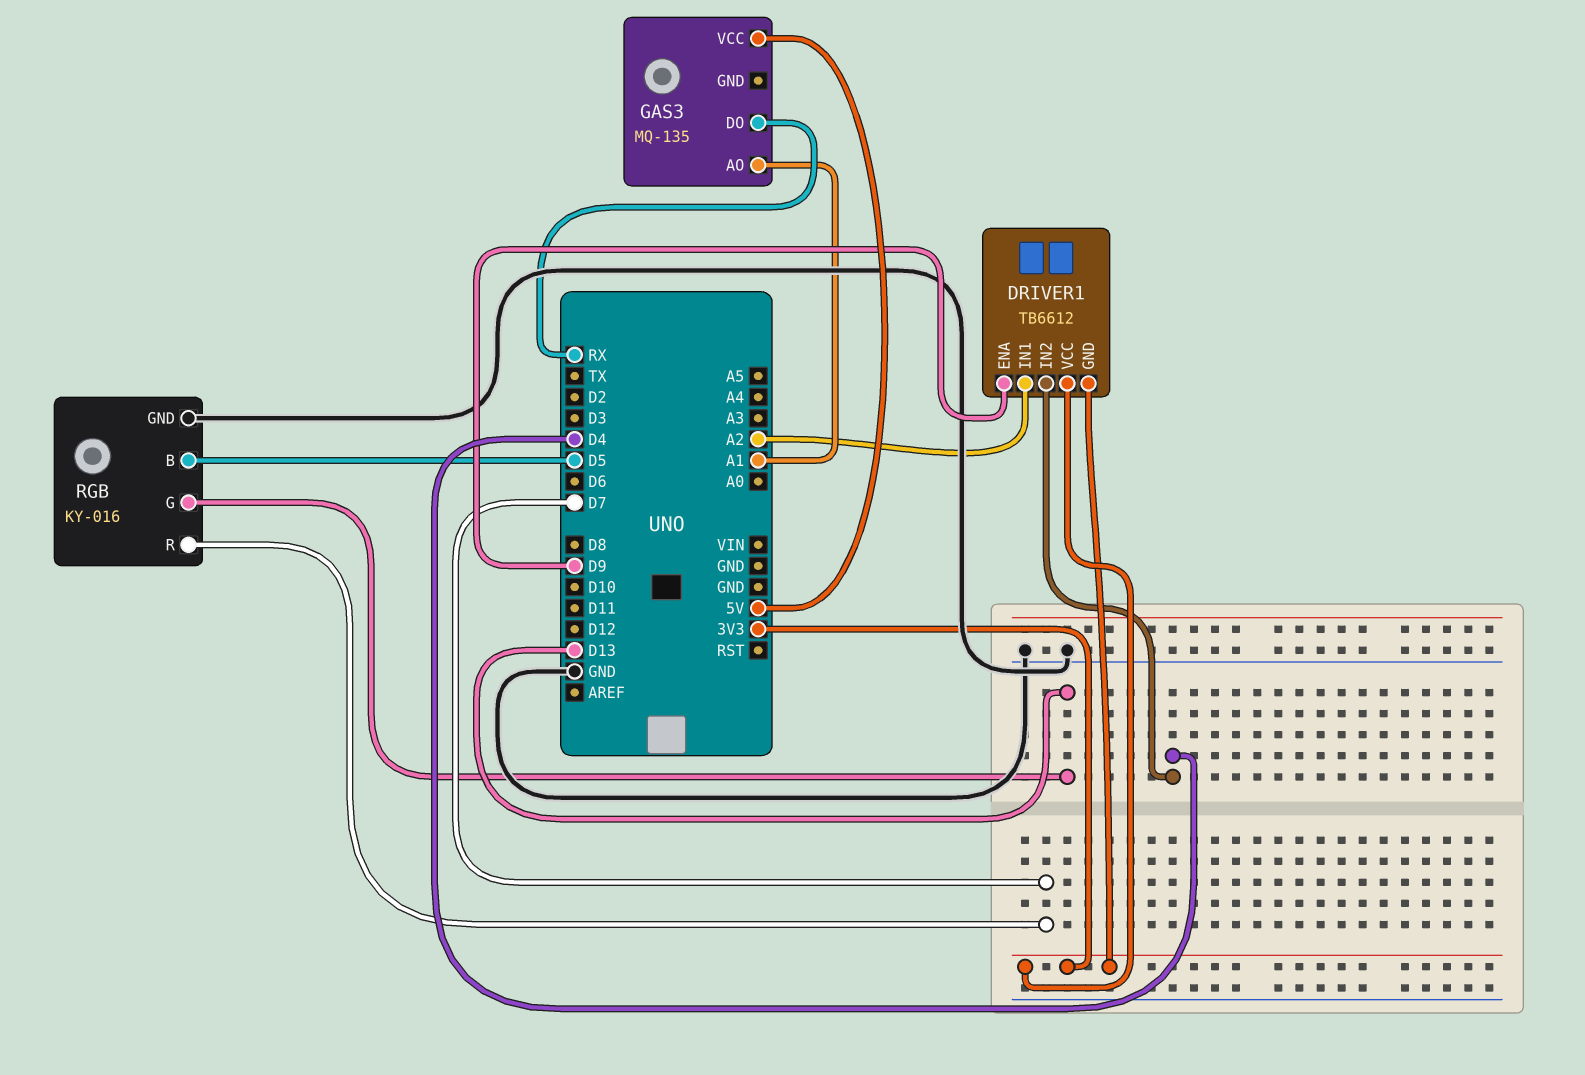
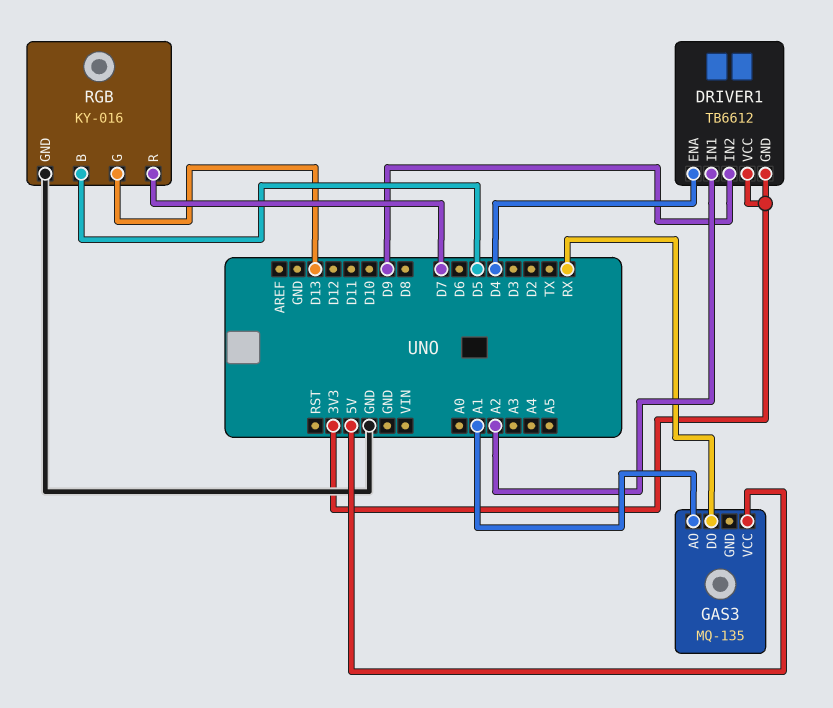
DRIVER1 pin ENA: D9 -> D4
DRIVER1 pin IN2: D4 -> D9

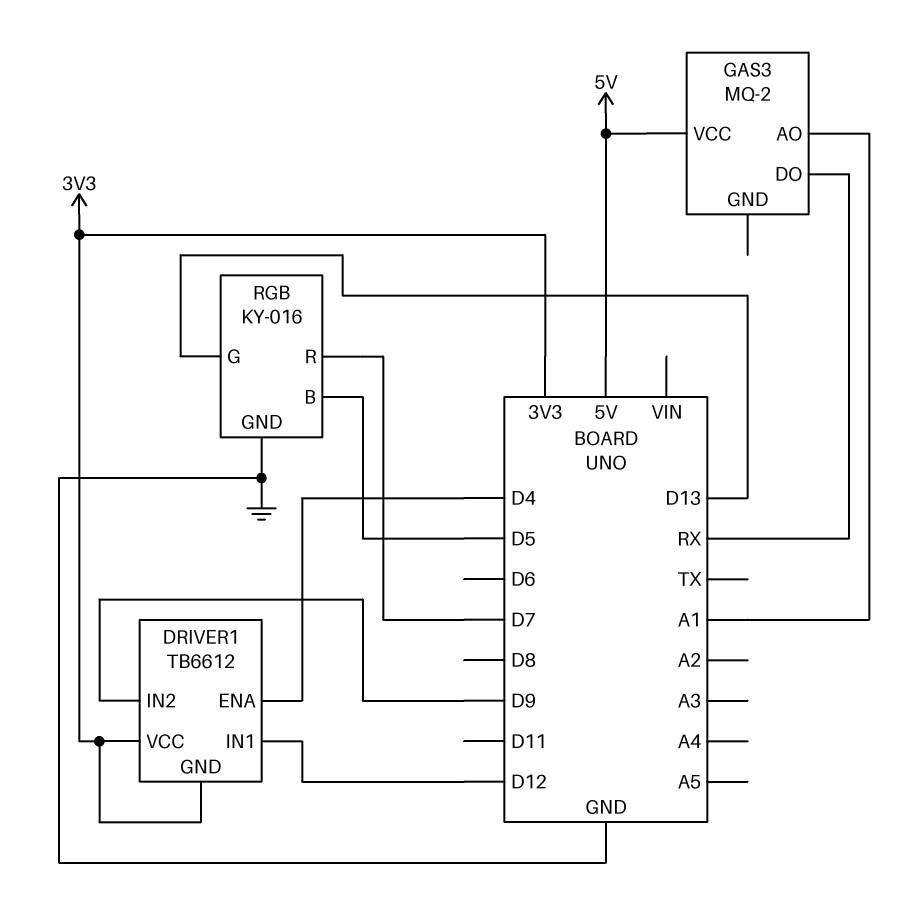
DRIVER1 pin IN1: A2 -> D12
GAS3: MQ-135 -> MQ-2

